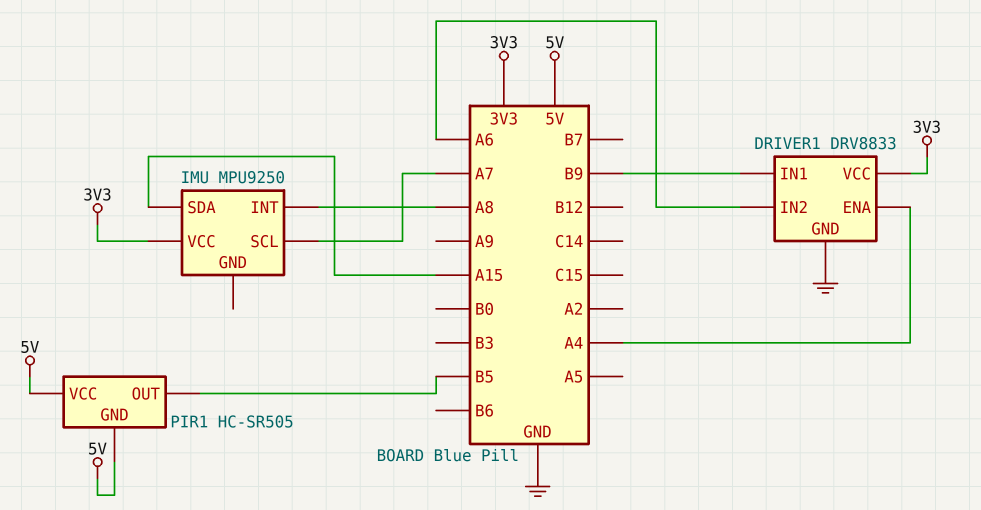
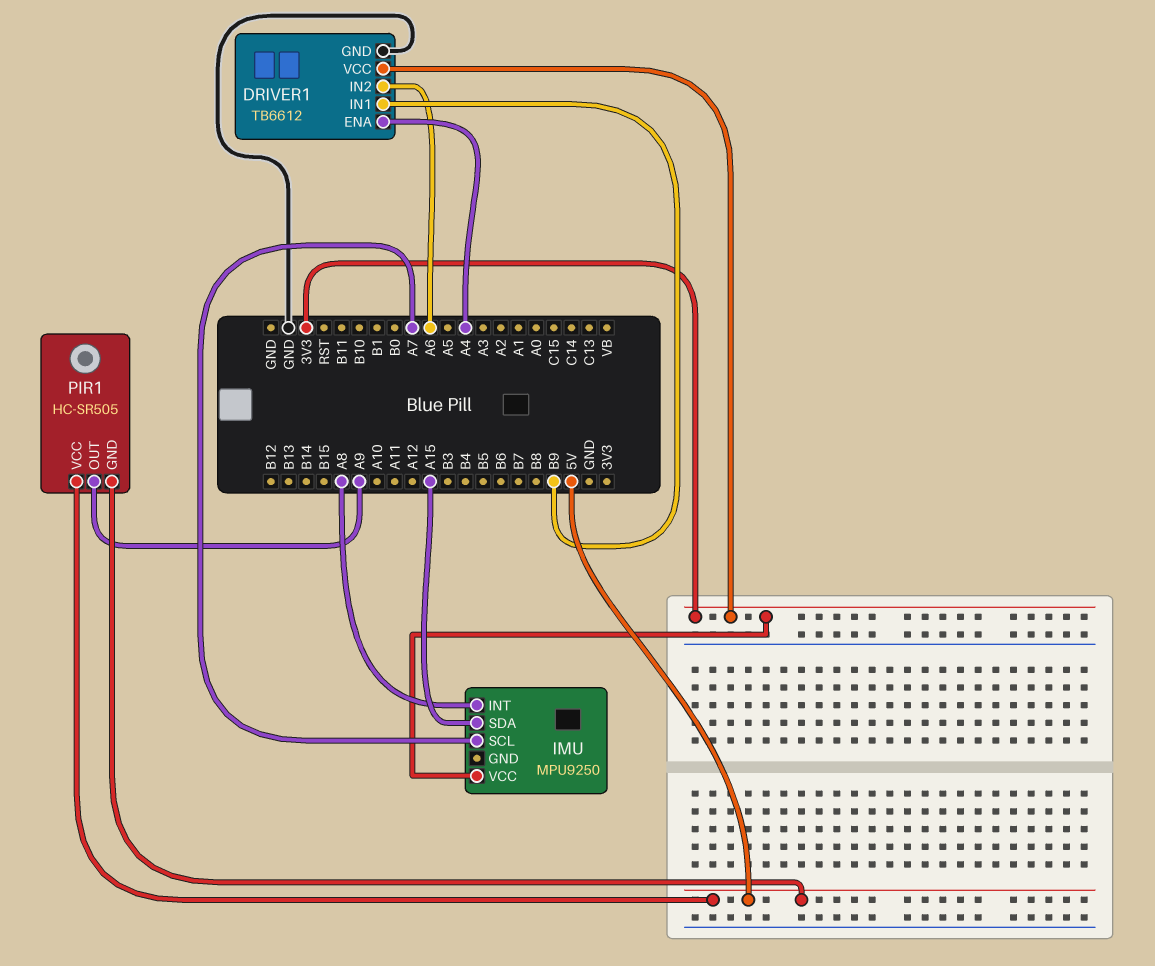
DRIVER1: DRV8833 -> TB6612
PIR1 pin OUT: B5 -> A9

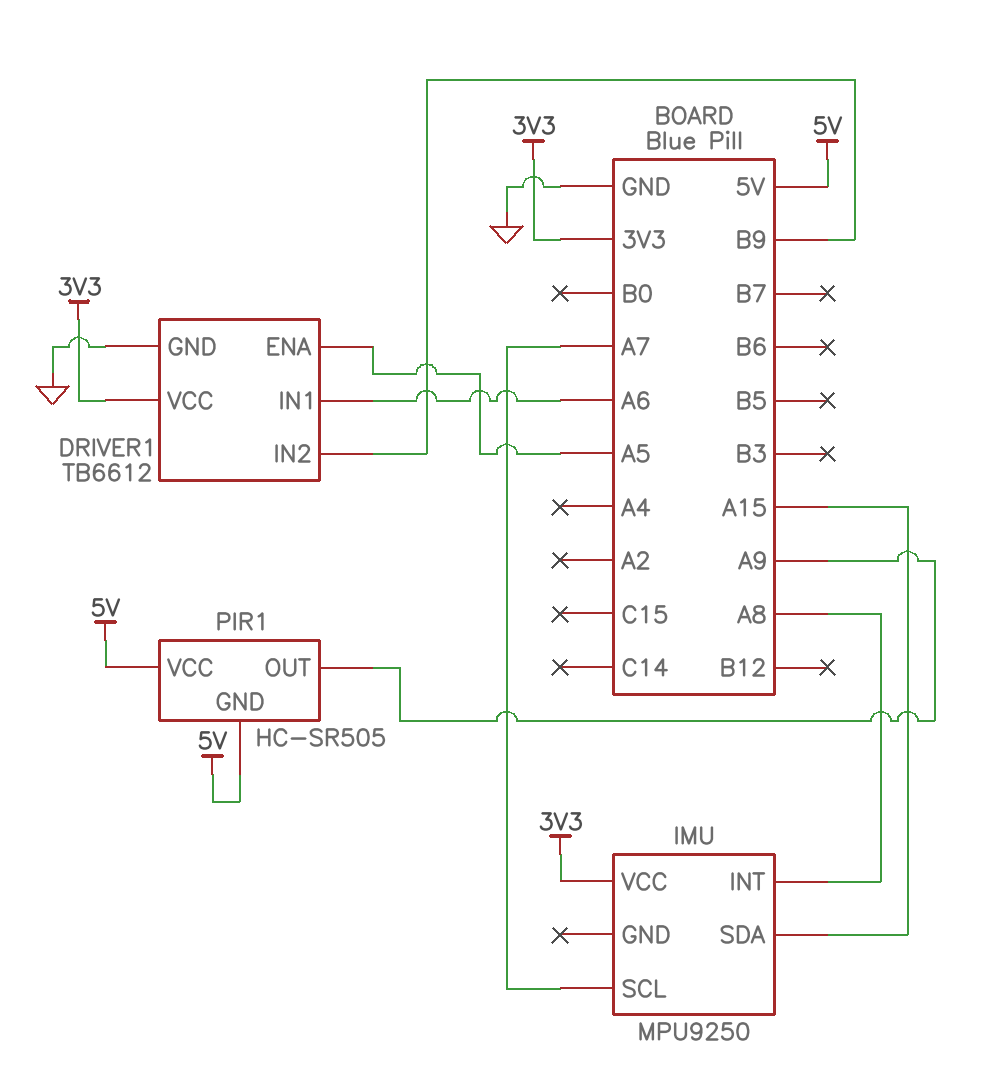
DRIVER1 pin ENA: A4 -> A5
DRIVER1 pin IN1: B9 -> A6
DRIVER1 pin IN2: A6 -> B9

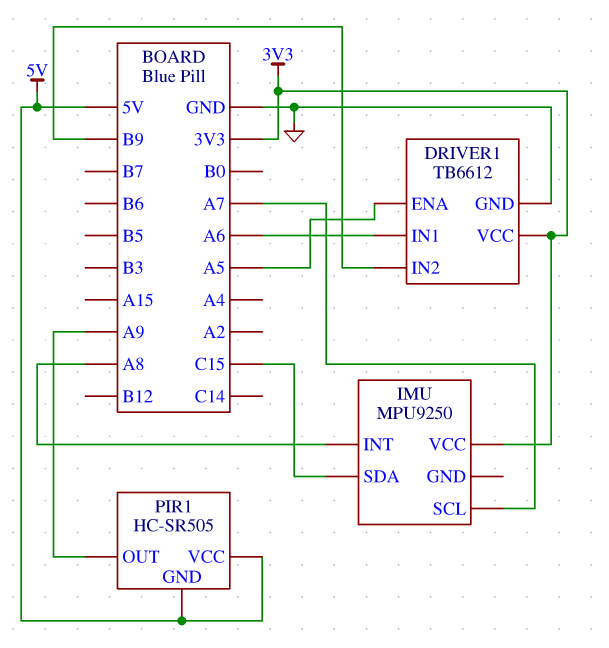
IMU pin SDA: A15 -> C15

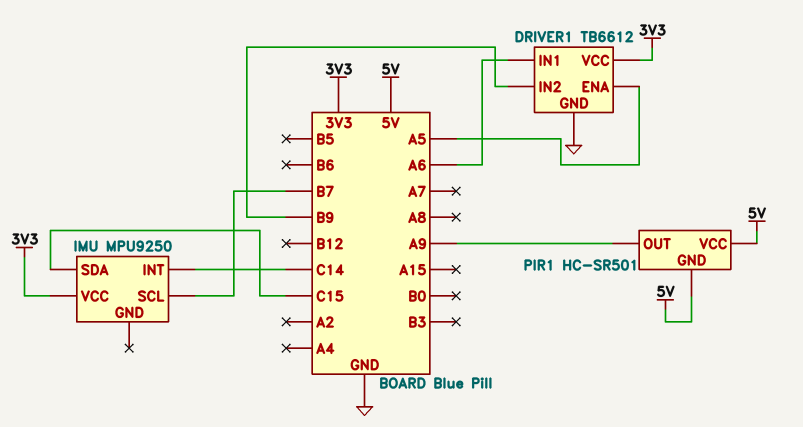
IMU pin INT: A8 -> C14
IMU pin SCL: A7 -> B7
PIR1: HC-SR505 -> HC-SR501

